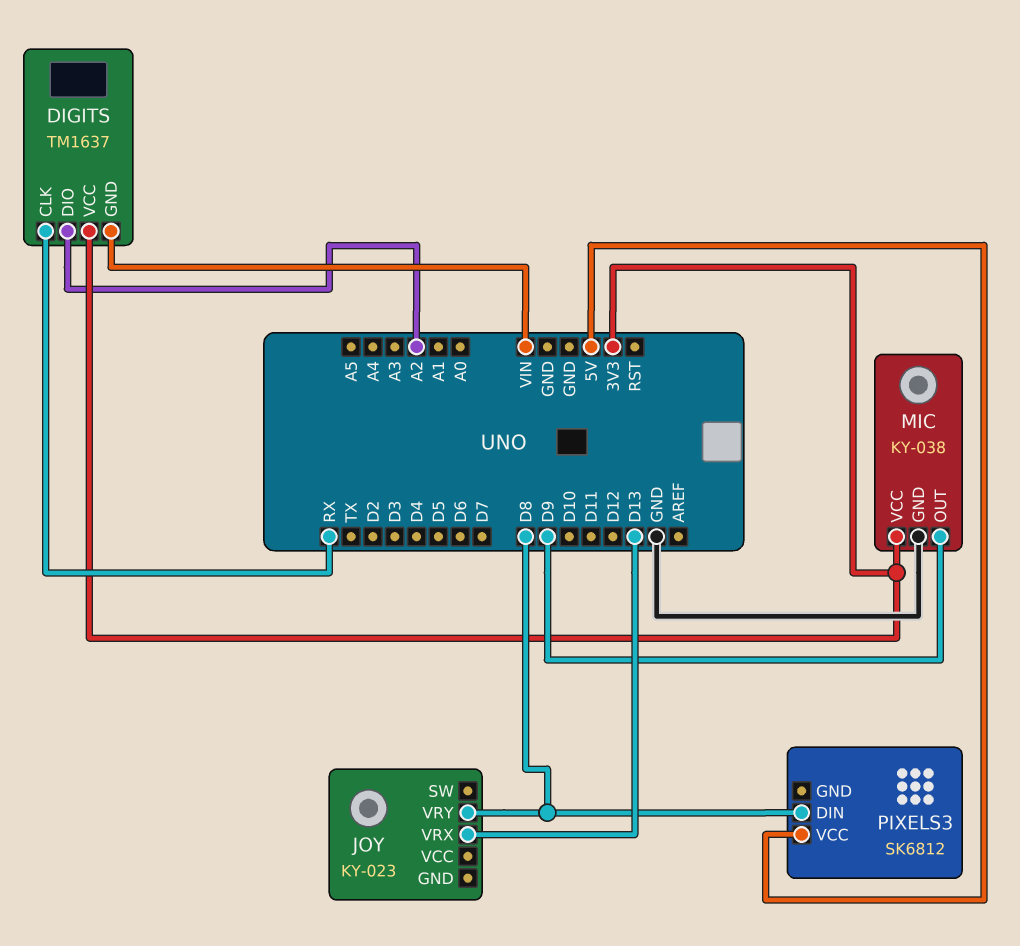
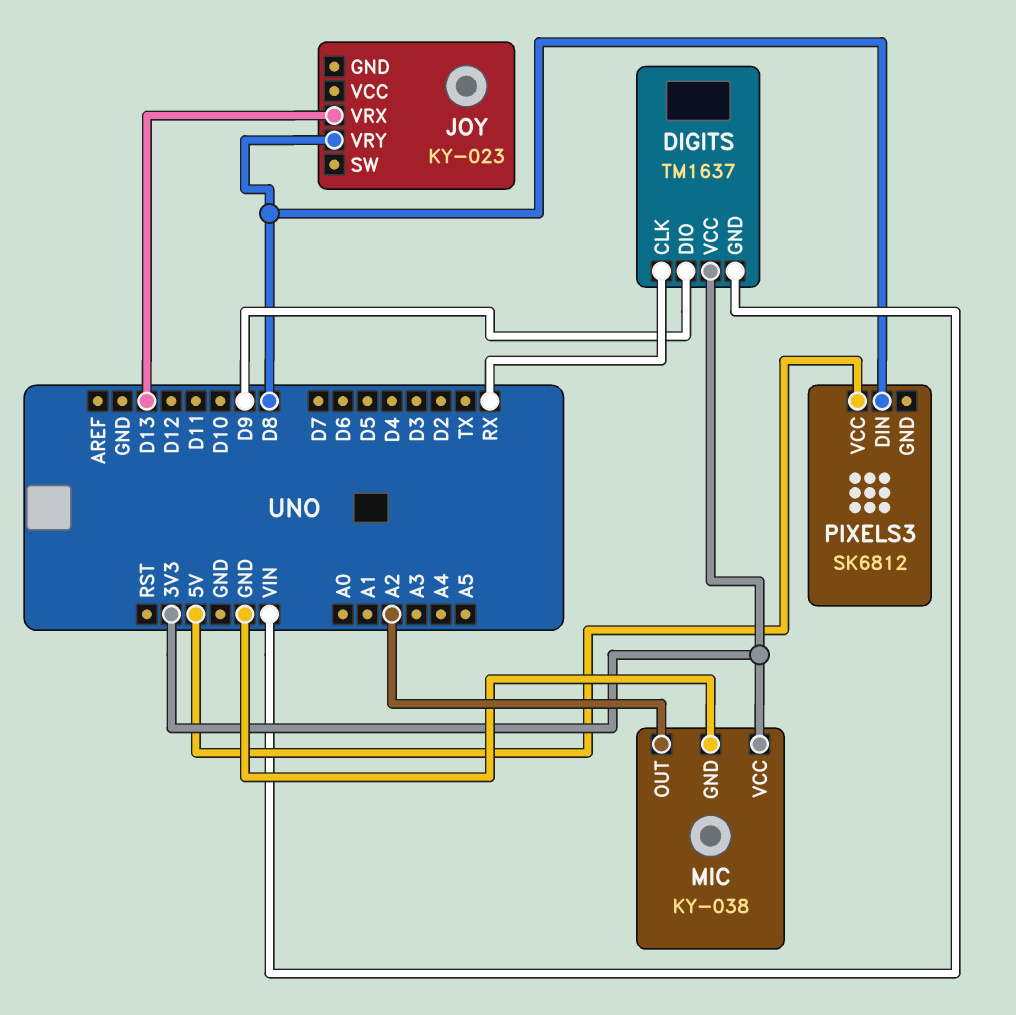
DIGITS pin DIO: A2 -> D9
MIC pin OUT: D9 -> A2

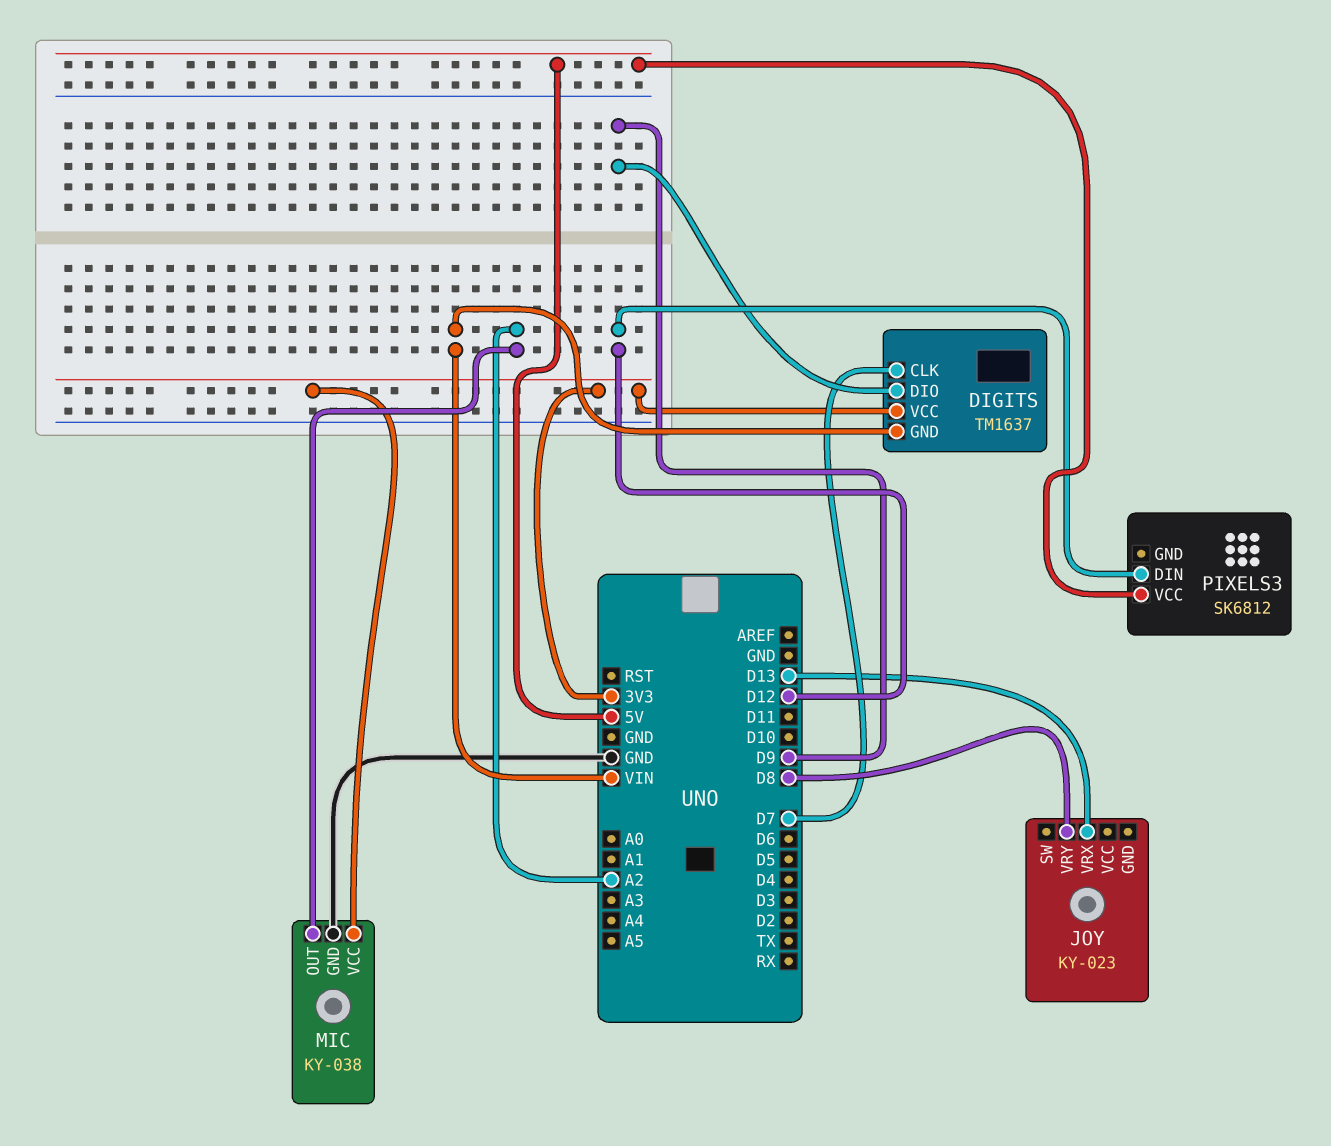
DIGITS pin CLK: RX -> D7
PIXELS3 pin DIN: D8 -> D12

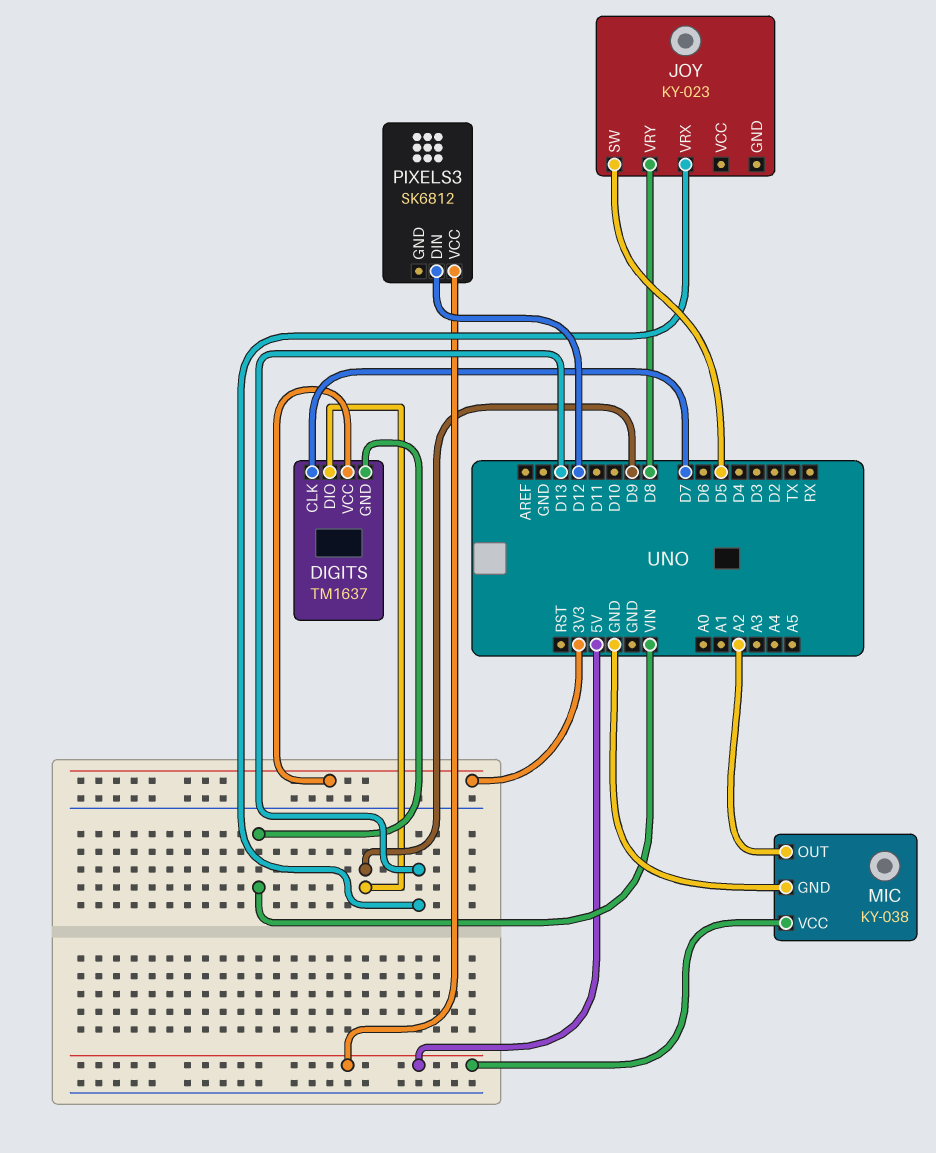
JOY pin SW: none -> D5
MIC pin VCC: 3V3 -> 5V

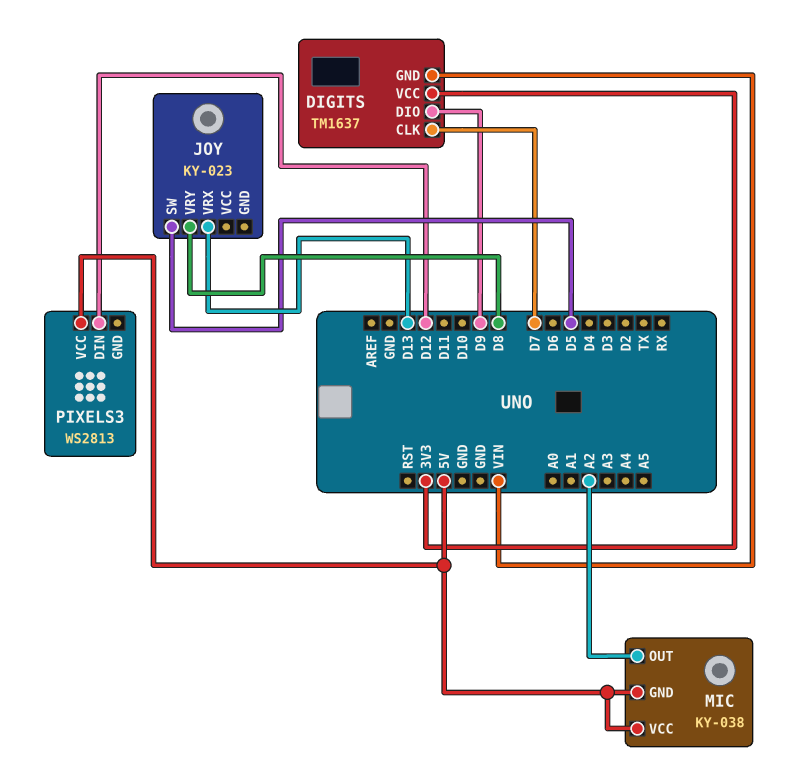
MIC pin GND: GND -> 5V
PIXELS3: SK6812 -> WS2813

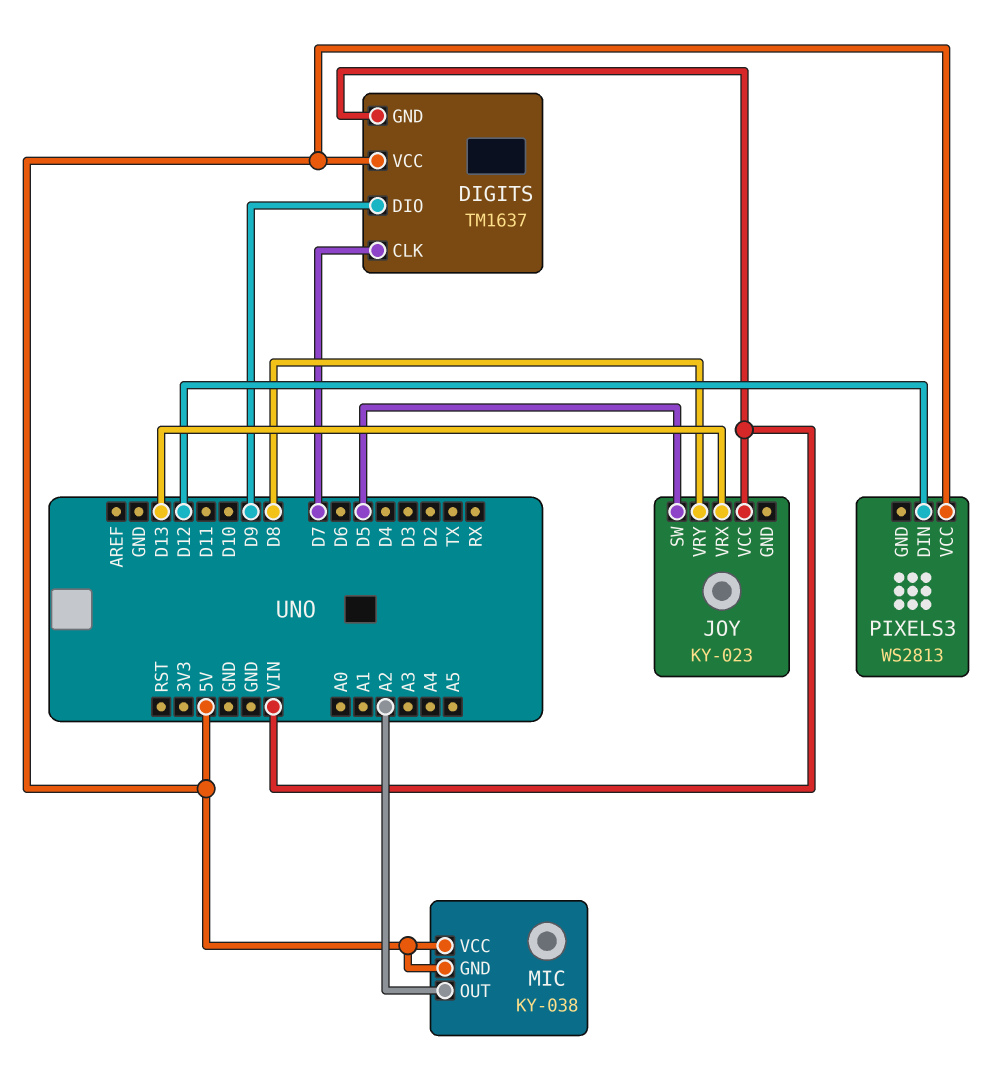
DIGITS pin VCC: 3V3 -> 5V
JOY pin VCC: none -> VIN

